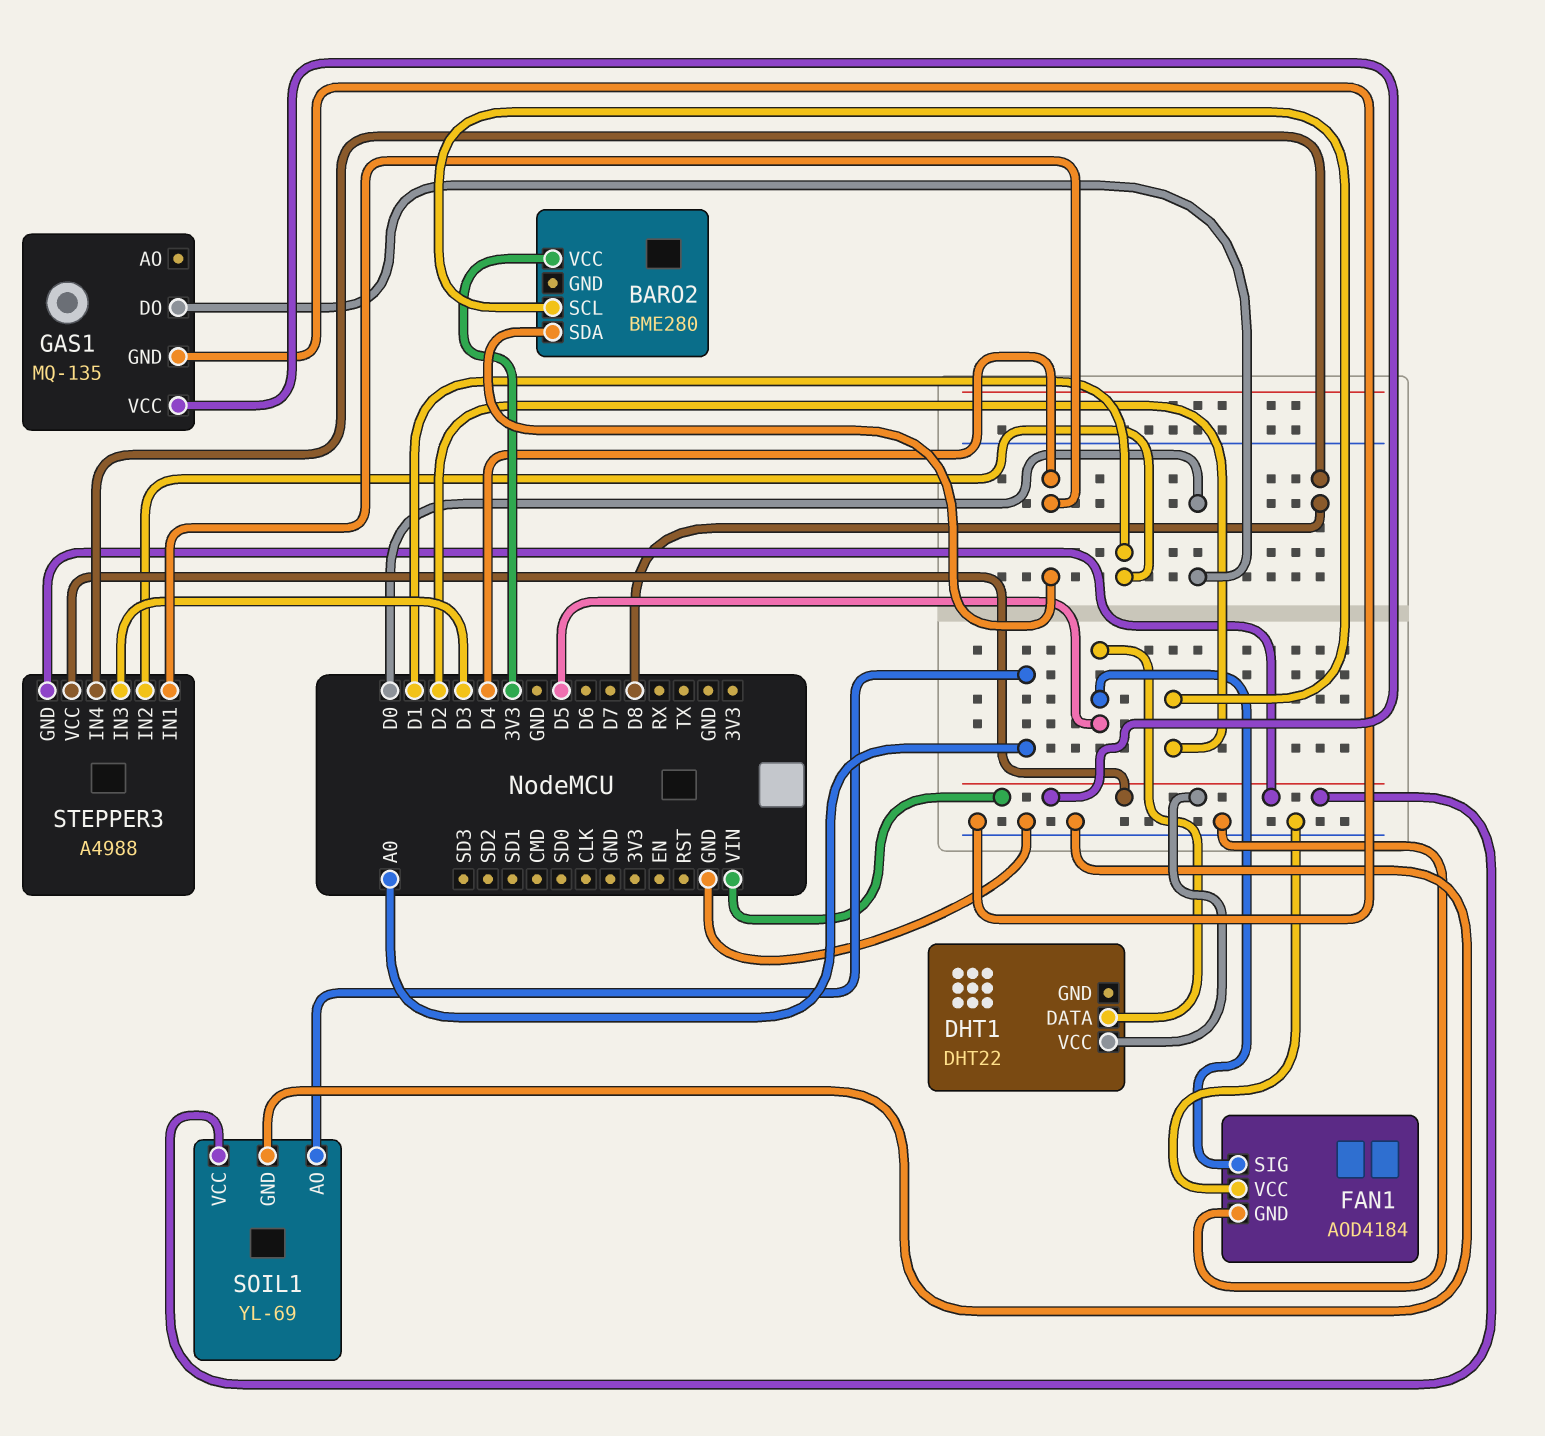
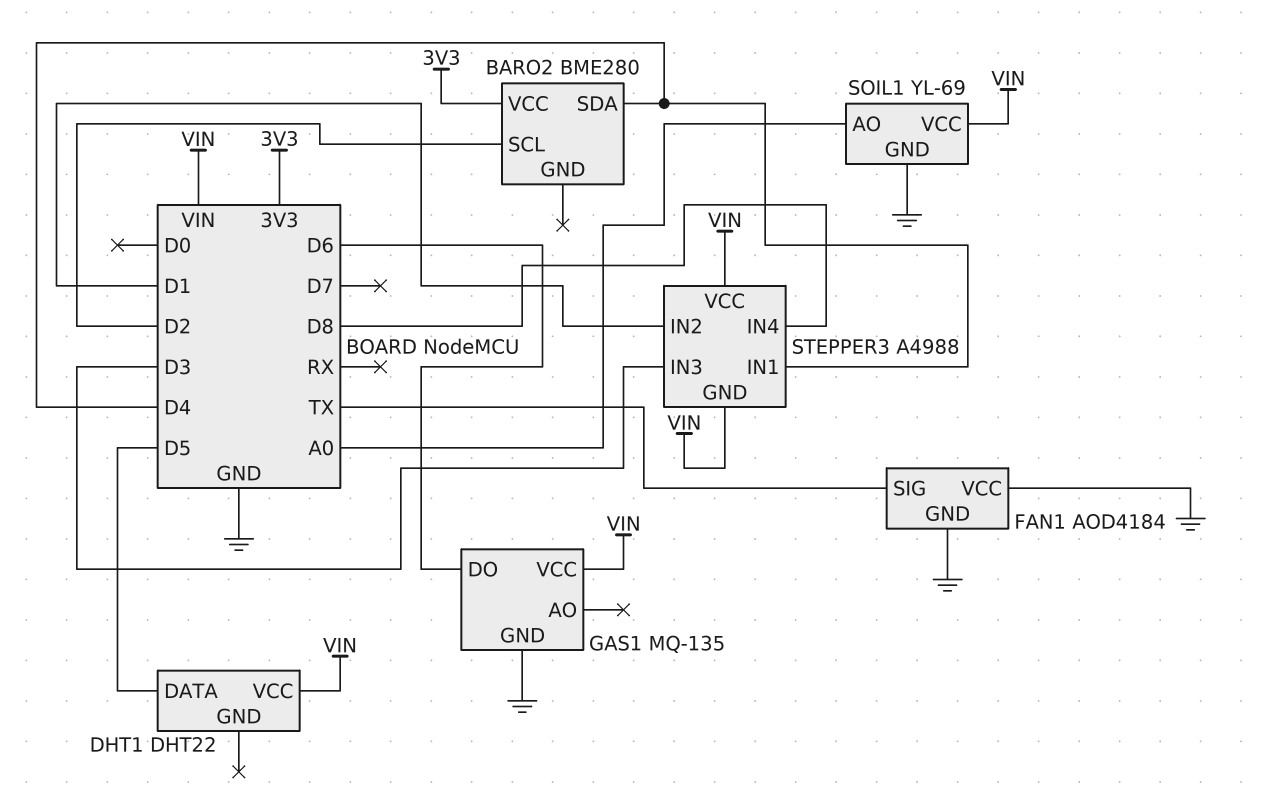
FAN1 pin SIG: D5 -> TX
GAS1 pin DO: D0 -> D6

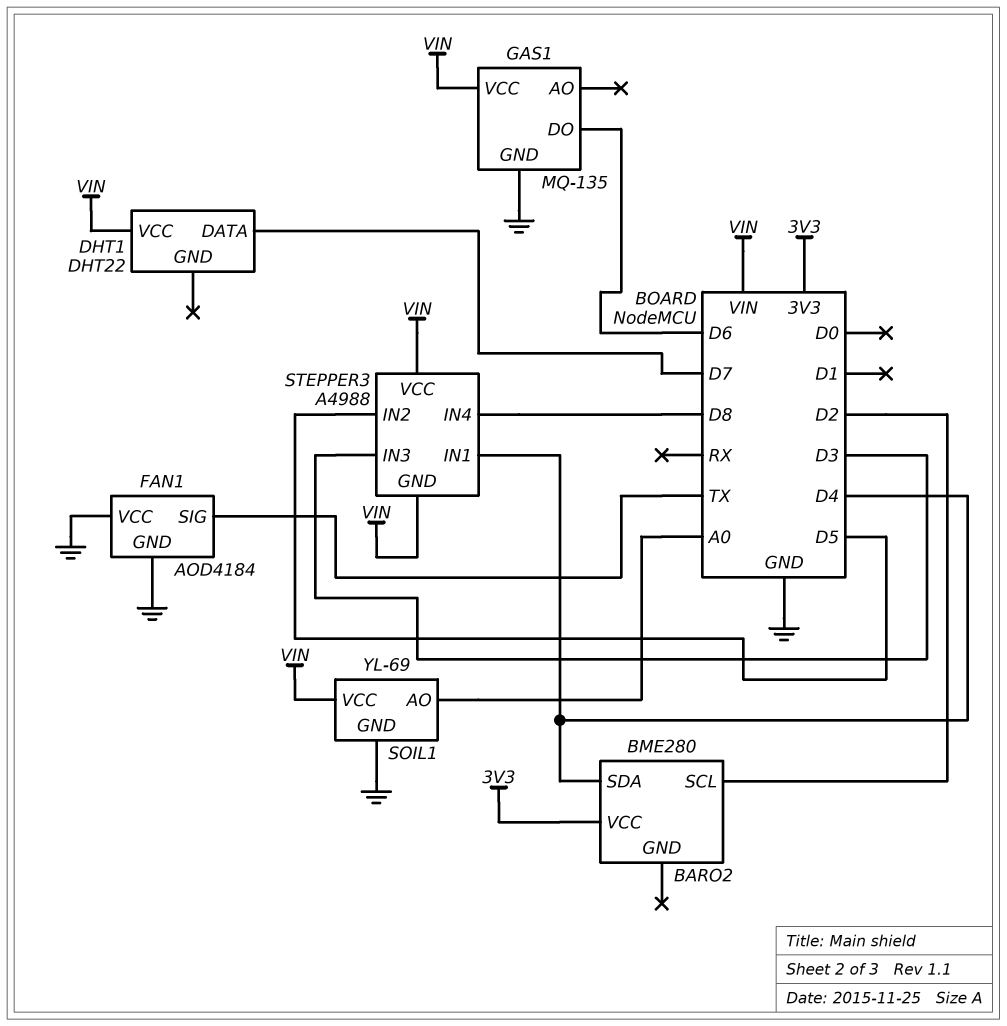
DHT1 pin DATA: D5 -> D7
STEPPER3 pin IN2: D1 -> D5

